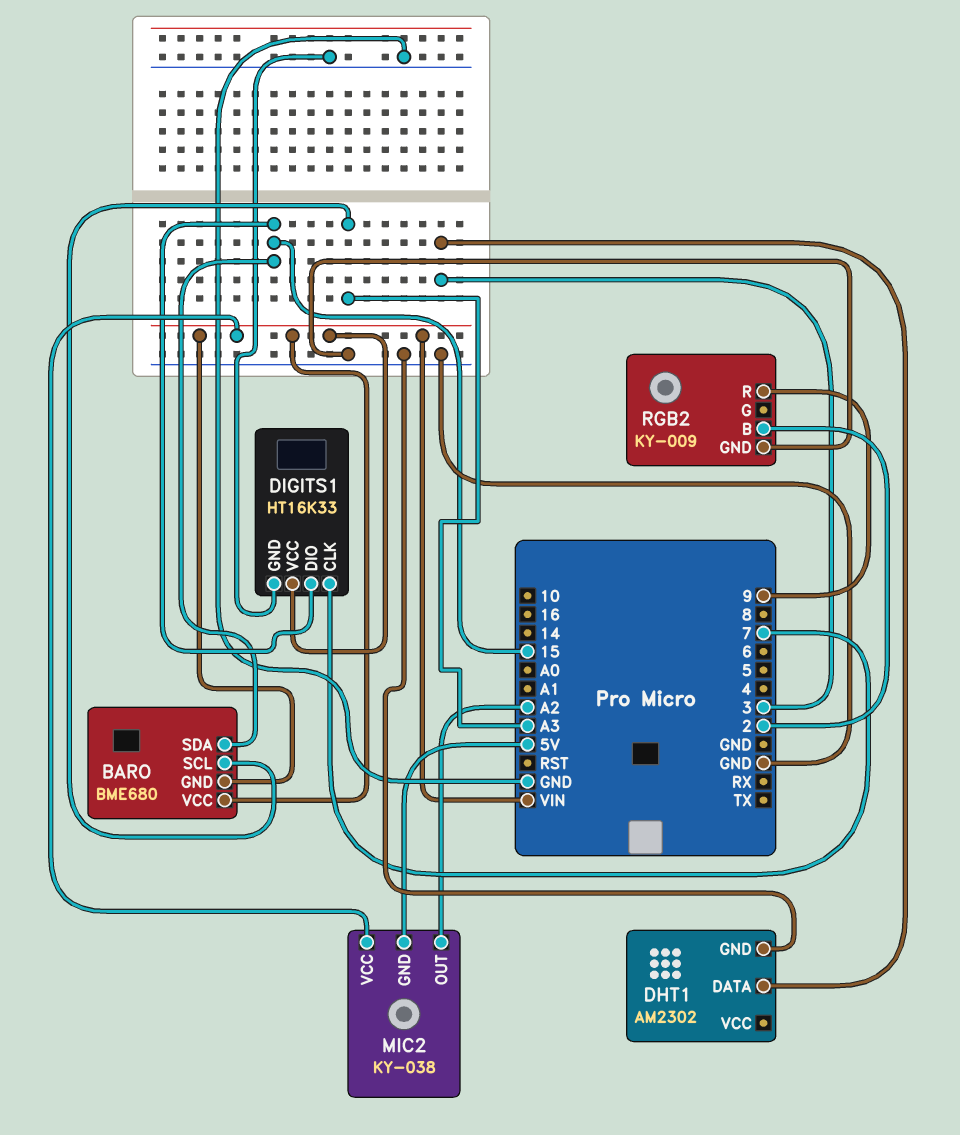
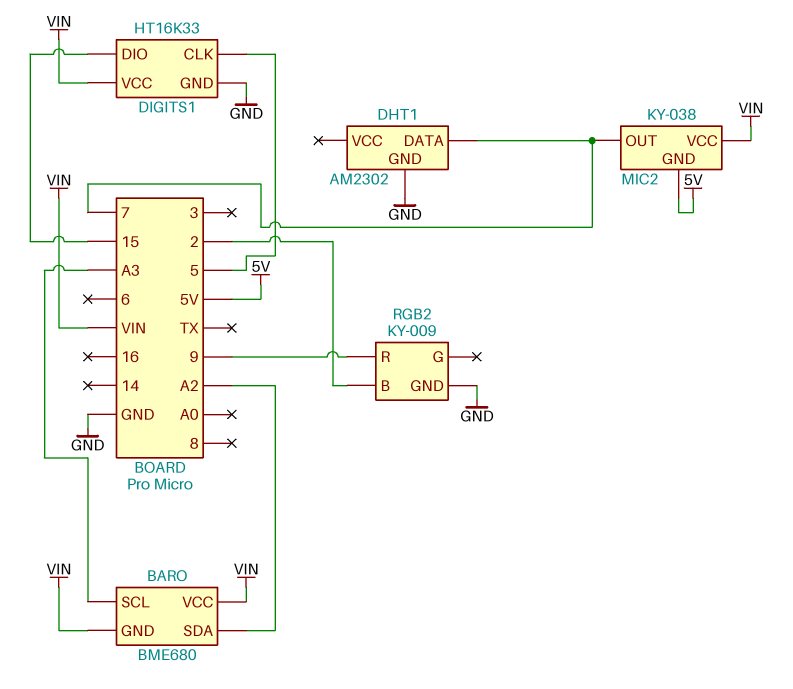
BARO pin SDA: 15 -> A2
DHT1 pin DATA: 3 -> 7
DIGITS1 pin CLK: 7 -> 5
MIC2 pin OUT: A2 -> 7

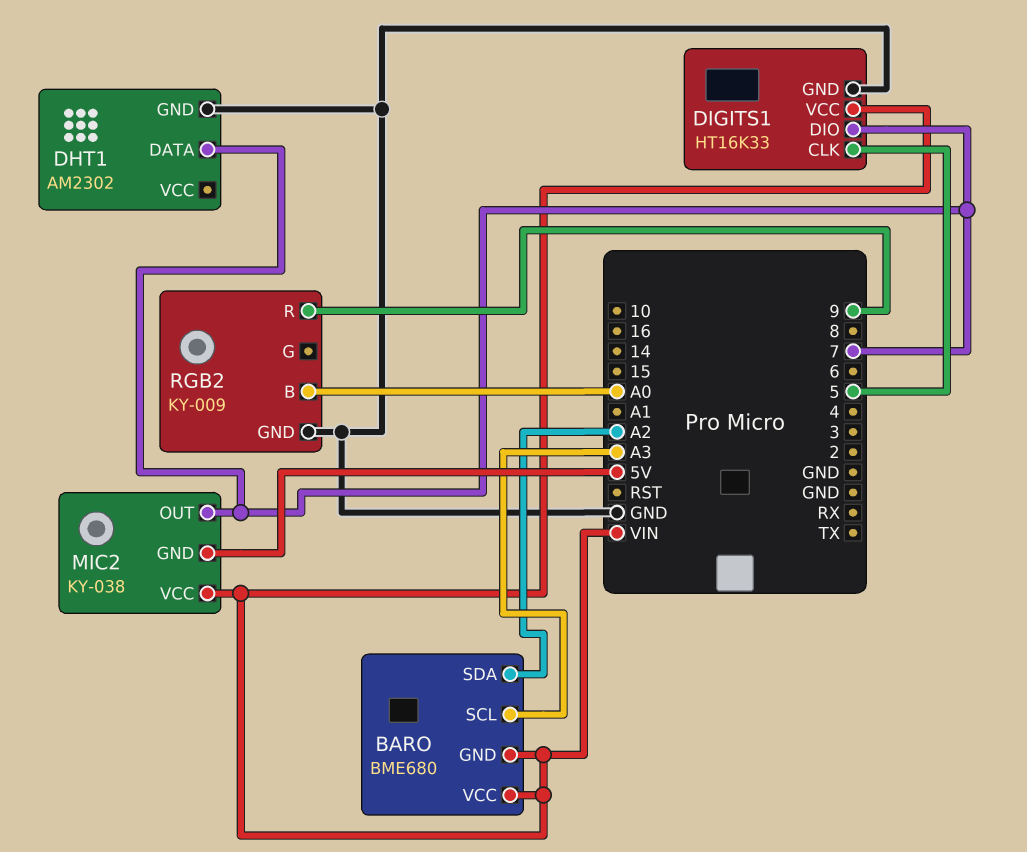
DIGITS1 pin DIO: 15 -> 7
RGB2 pin B: 2 -> A0

